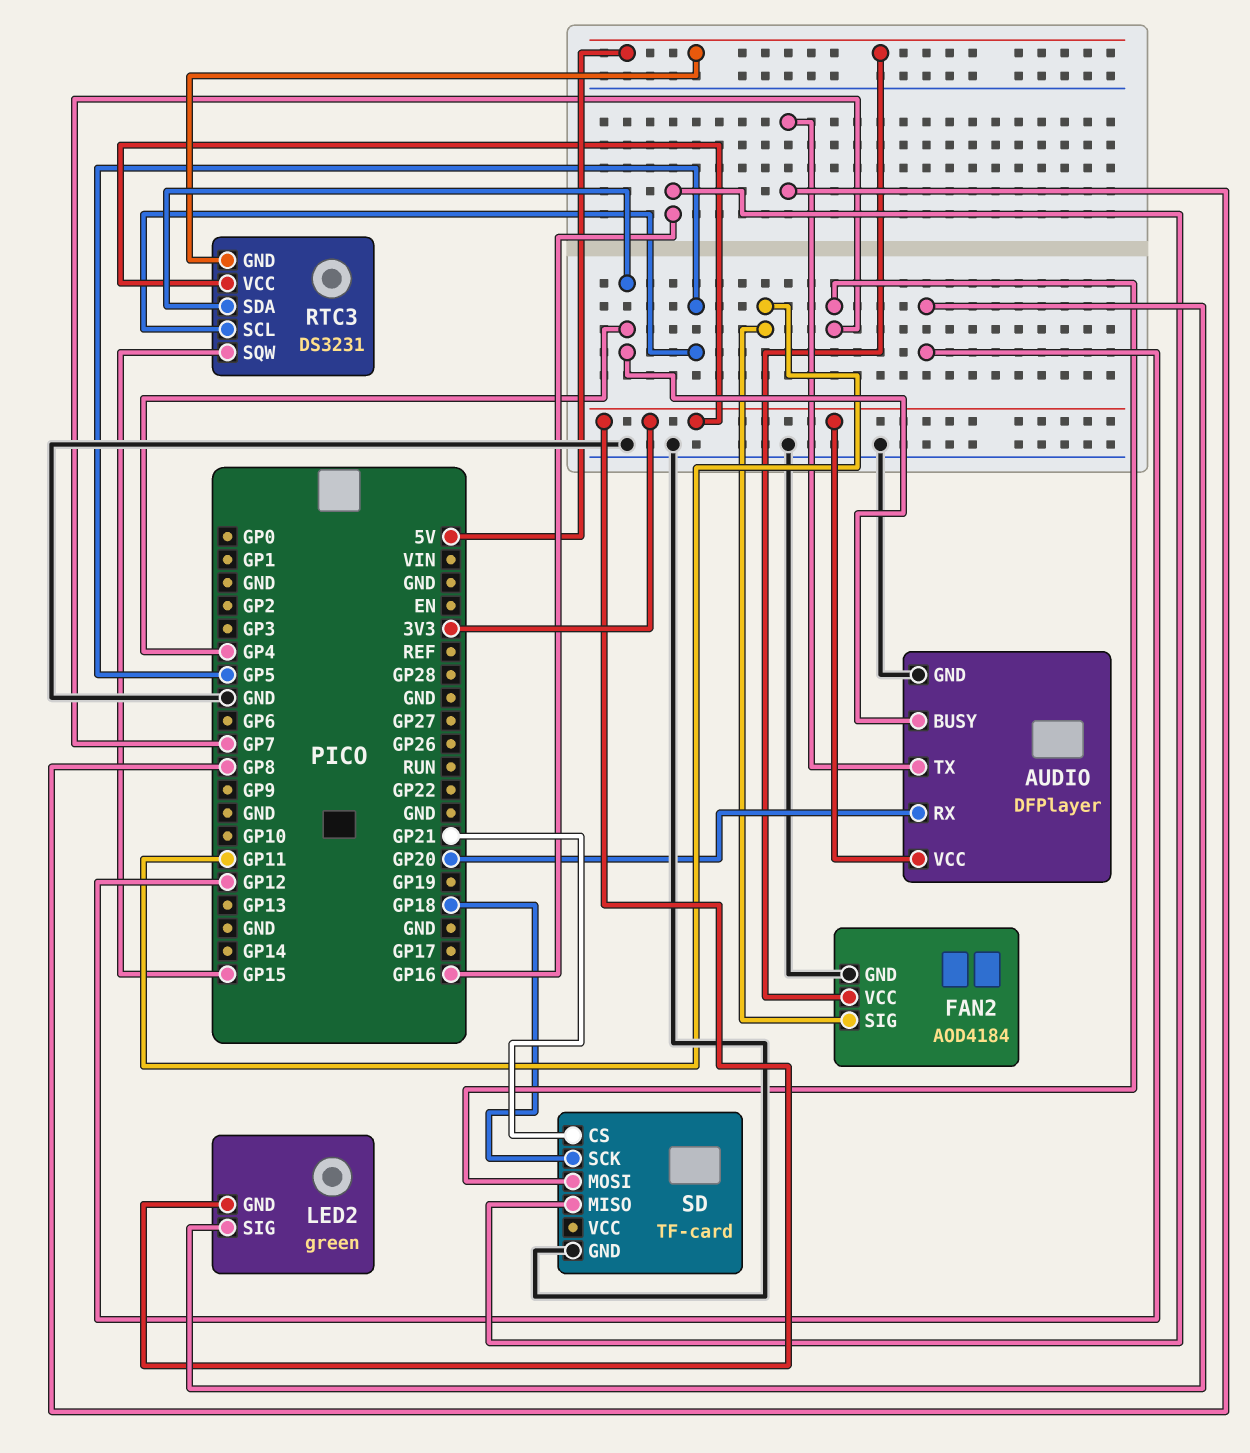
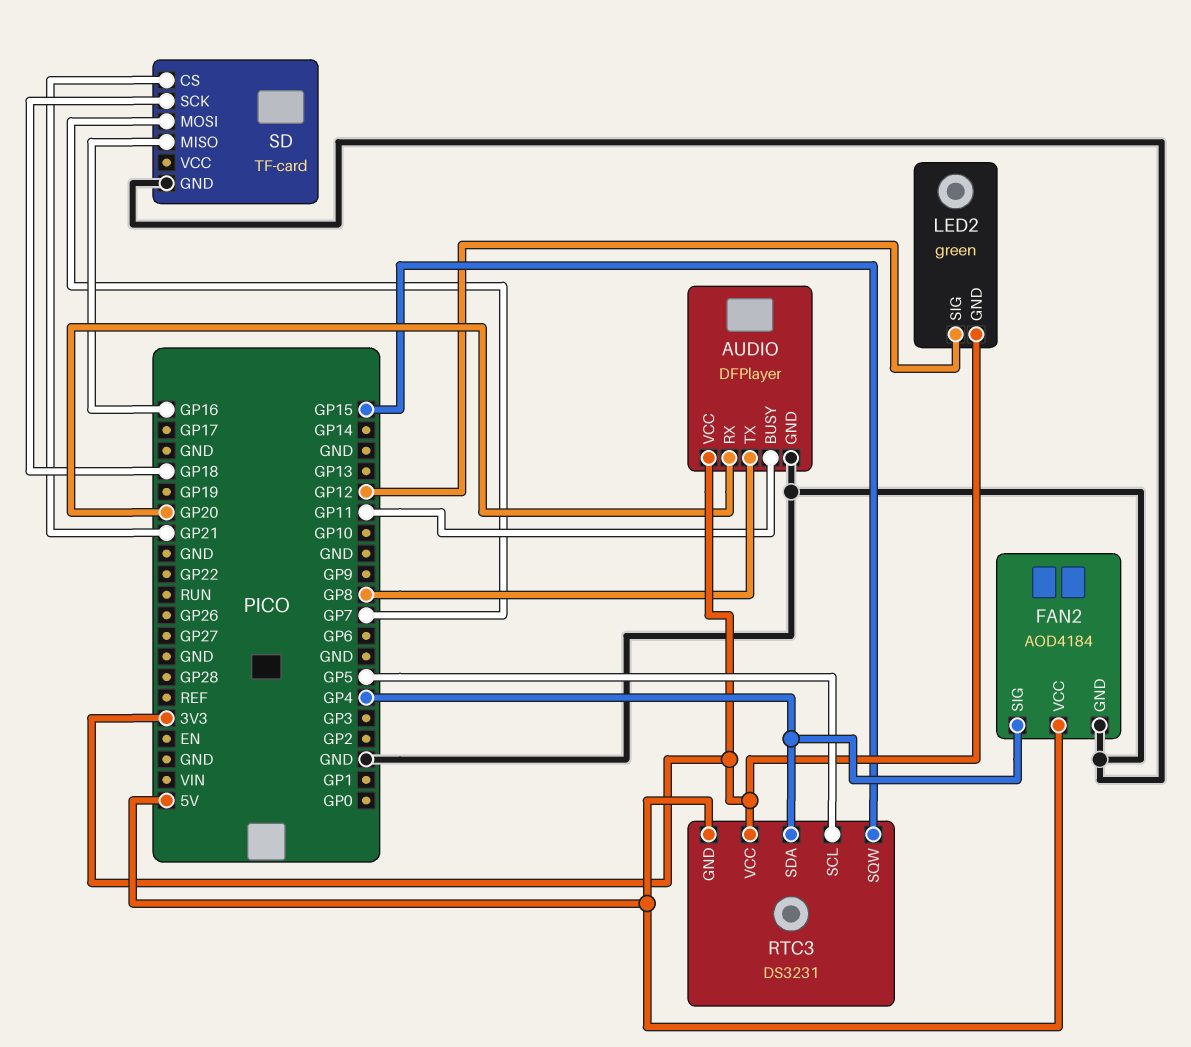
AUDIO pin BUSY: GP4 -> GP11
FAN2 pin SIG: GP11 -> GP4

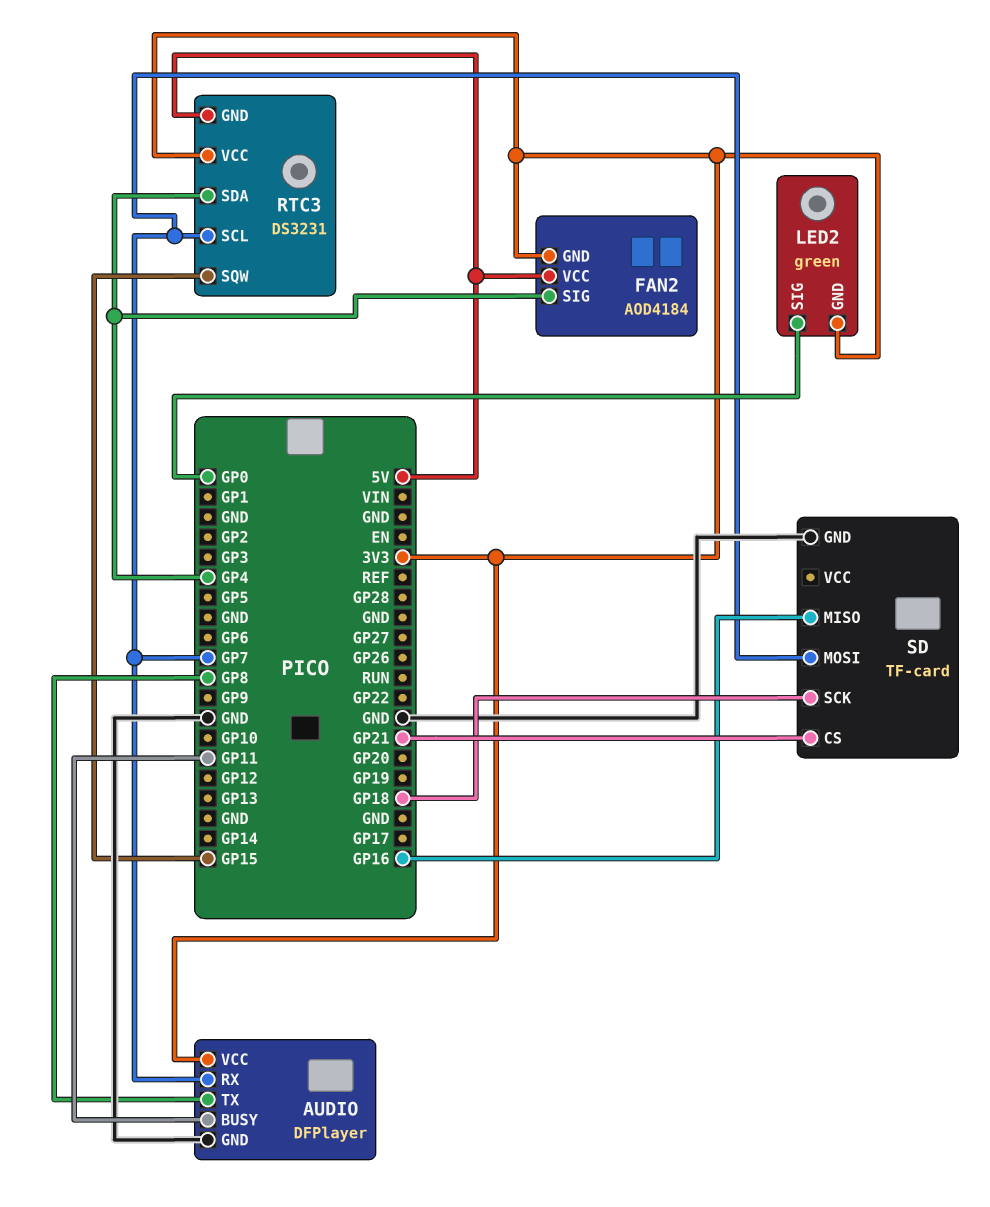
AUDIO pin RX: GP20 -> GP7
FAN2 pin GND: GND -> 3V3
LED2 pin SIG: GP12 -> GP0
RTC3 pin SCL: GP5 -> GP7

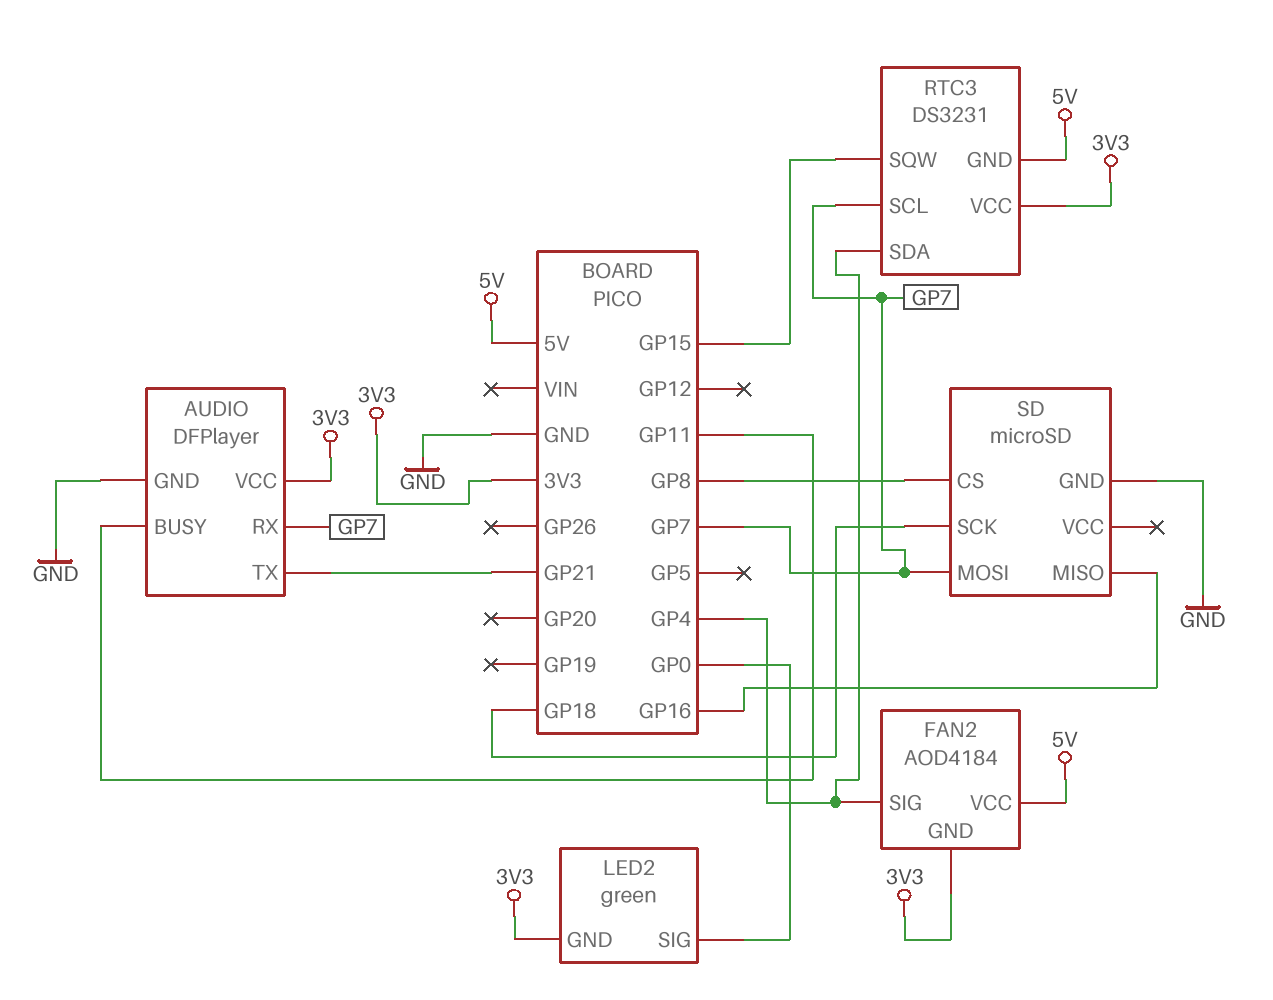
AUDIO pin TX: GP8 -> GP21
SD: TF-card -> microSD
SD pin CS: GP21 -> GP8

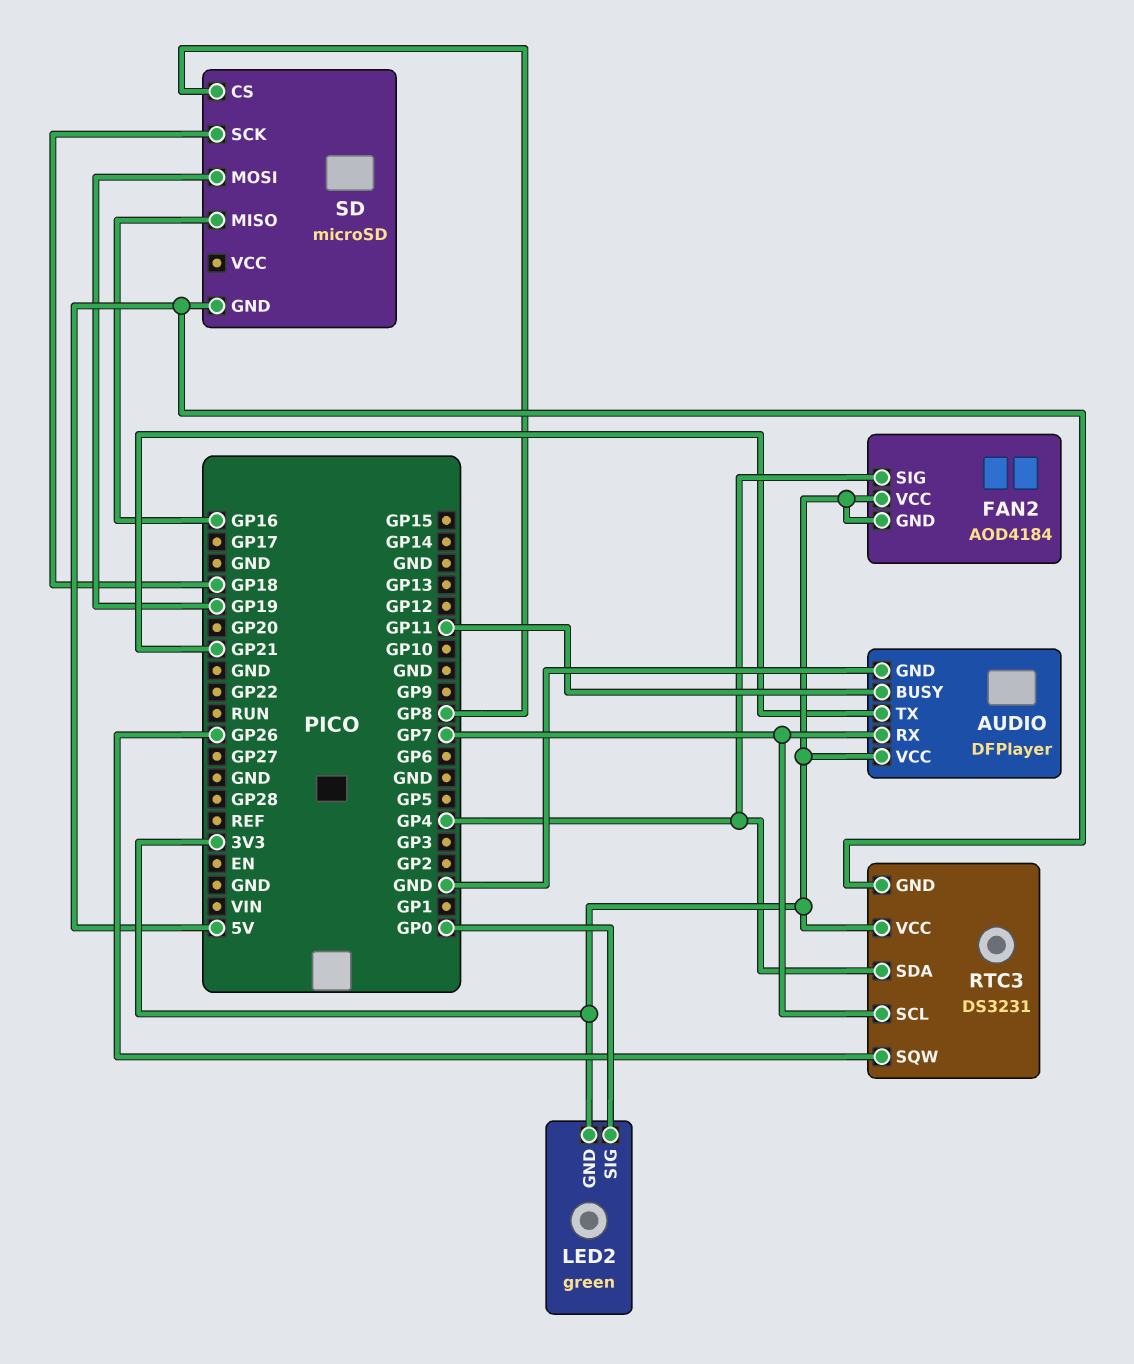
FAN2 pin VCC: 5V -> 3V3
RTC3 pin SQW: GP15 -> GP26
SD pin GND: GND -> 5V
SD pin MOSI: GP7 -> GP19

